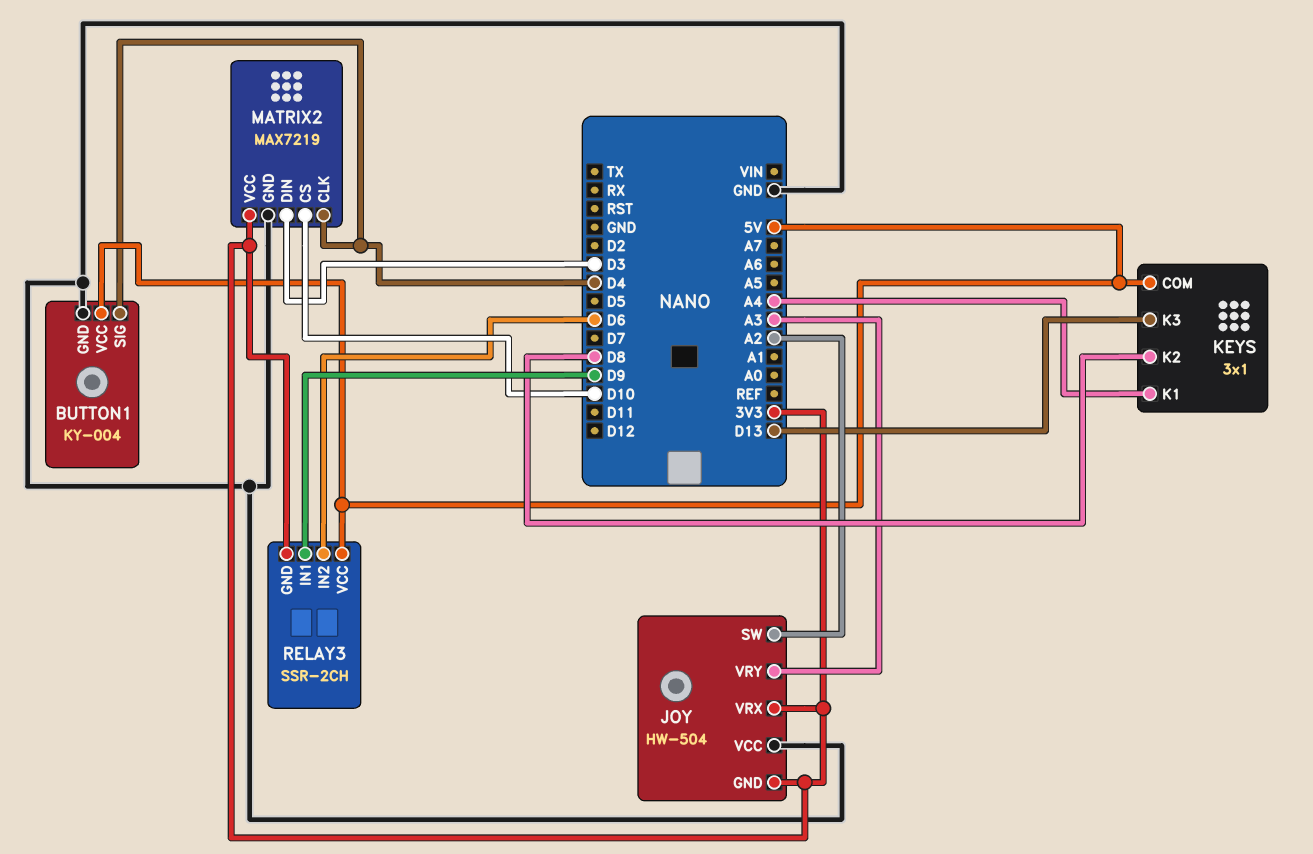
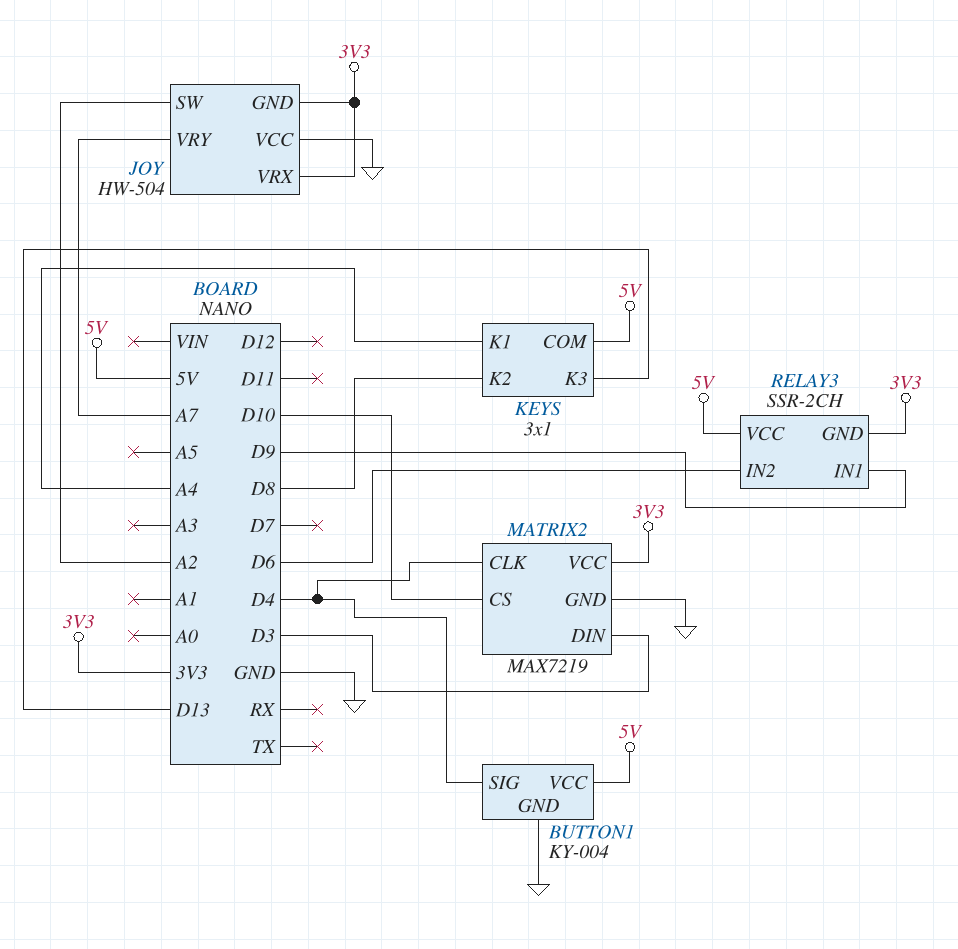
JOY pin VRY: A3 -> A7

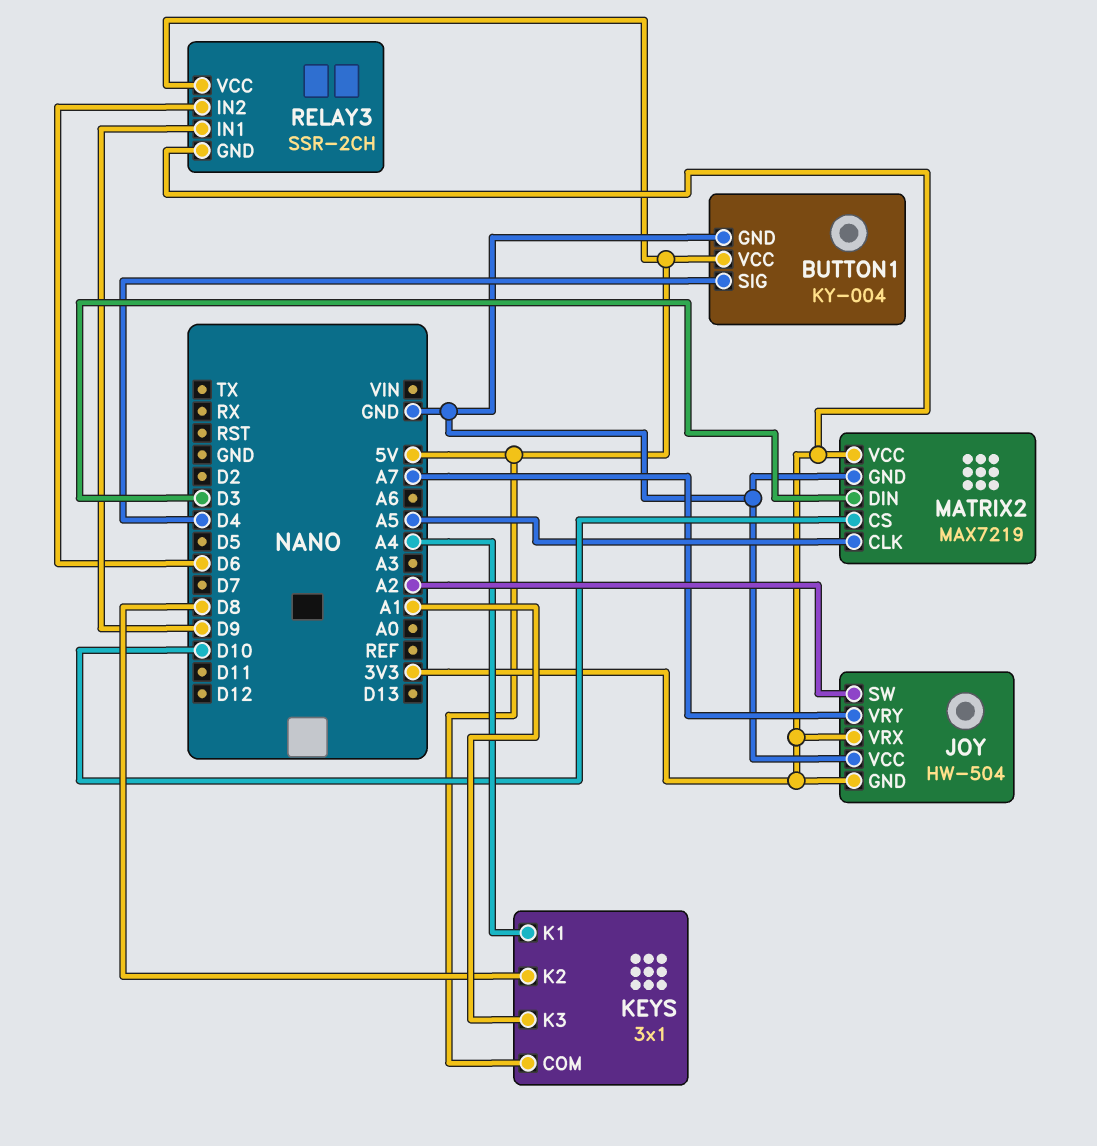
KEYS pin K3: D13 -> A1
MATRIX2 pin CLK: D4 -> A5

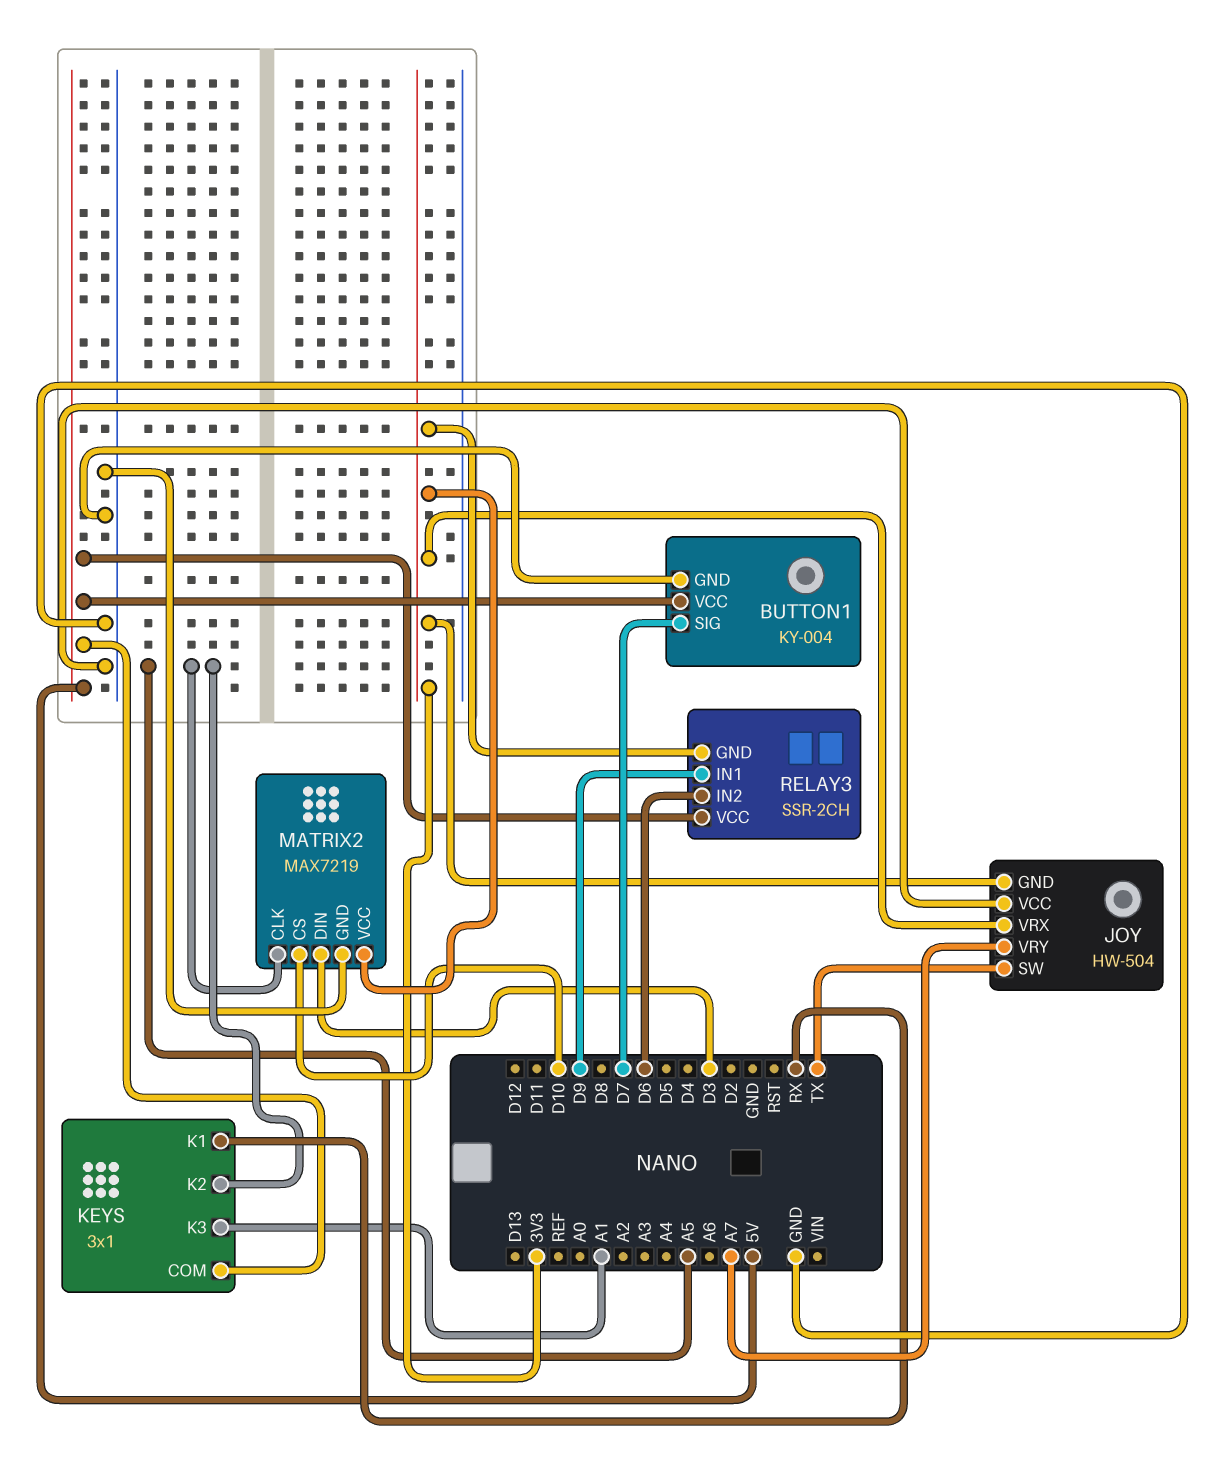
BUTTON1 pin SIG: D4 -> D7
JOY pin SW: A2 -> TX
KEYS pin K1: A4 -> RX
KEYS pin K2: D8 -> A5

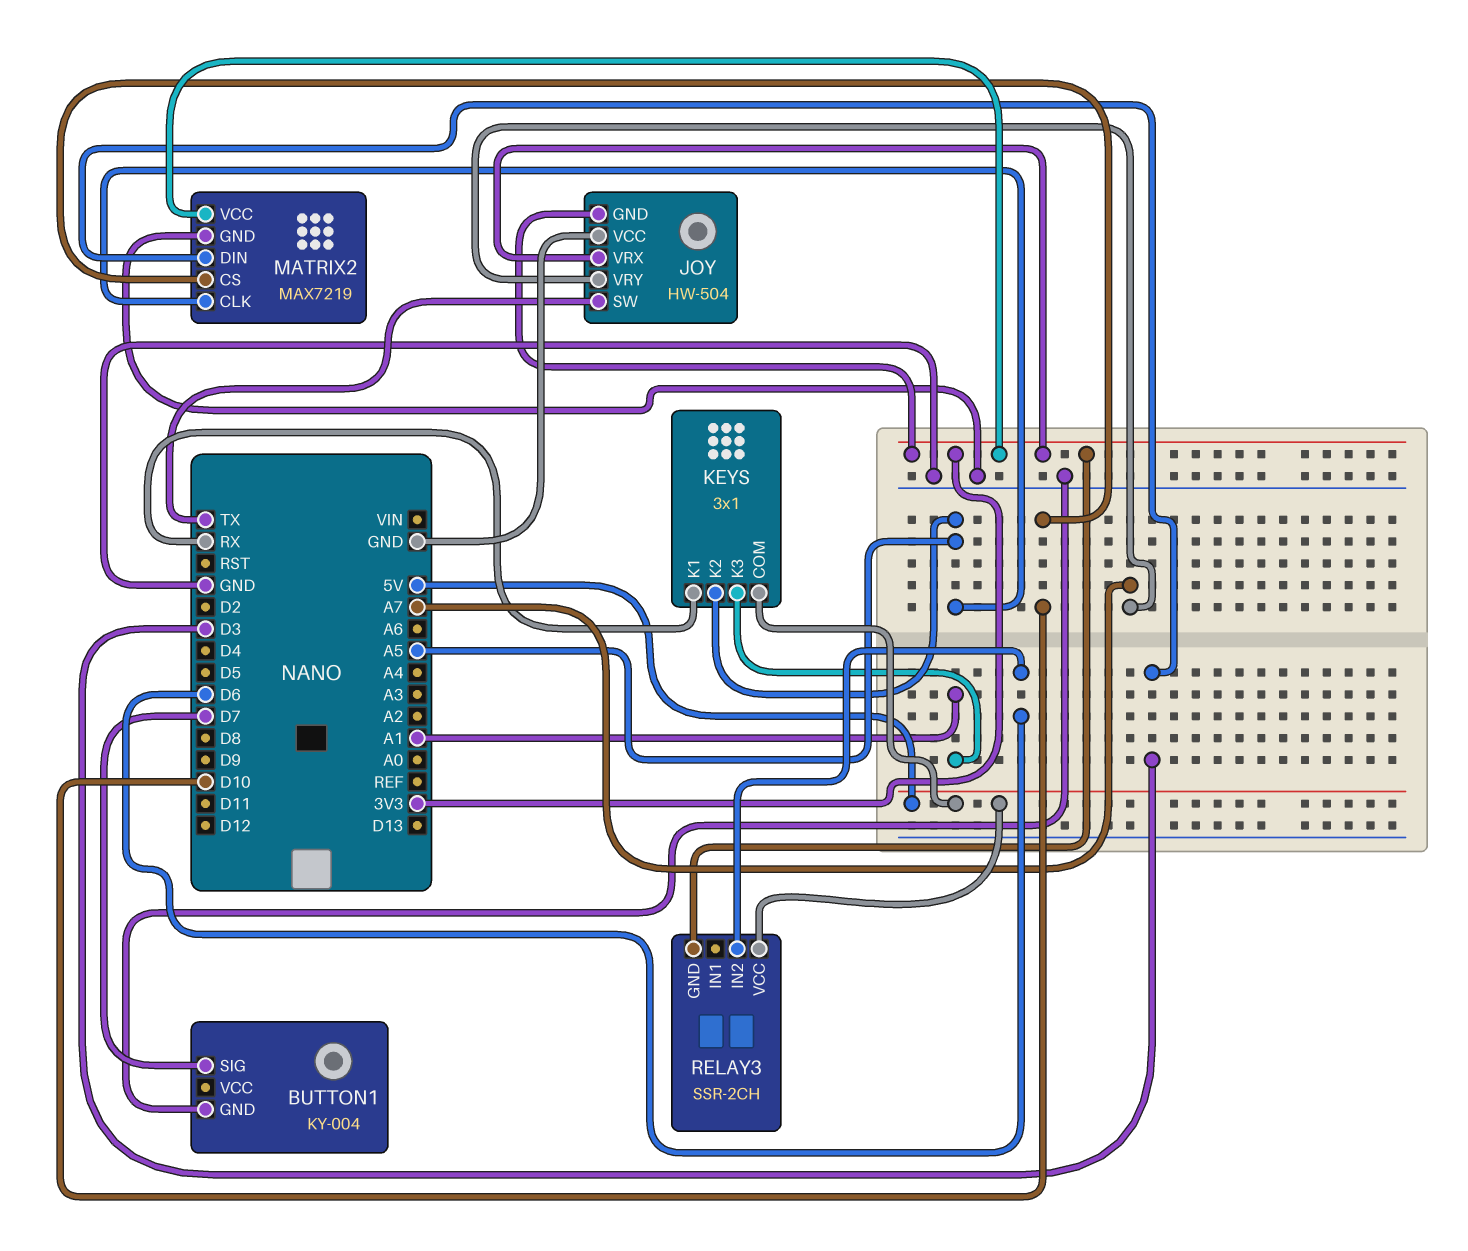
BUTTON1 pin VCC: 5V -> none
RELAY3 pin IN1: D9 -> none

